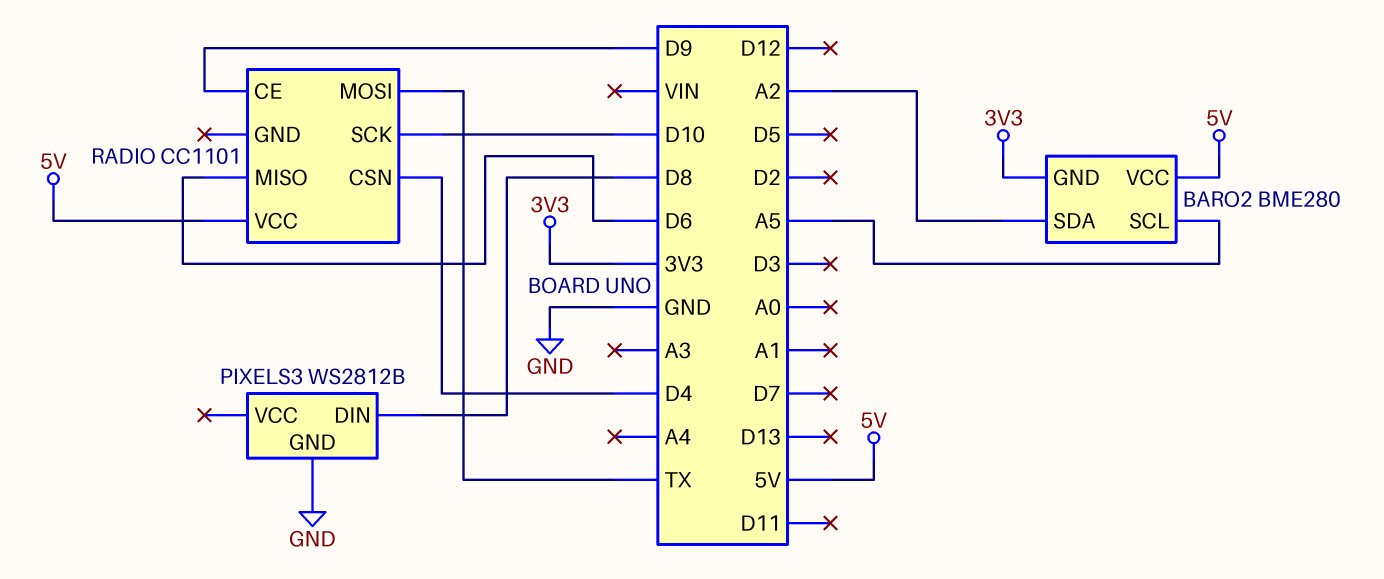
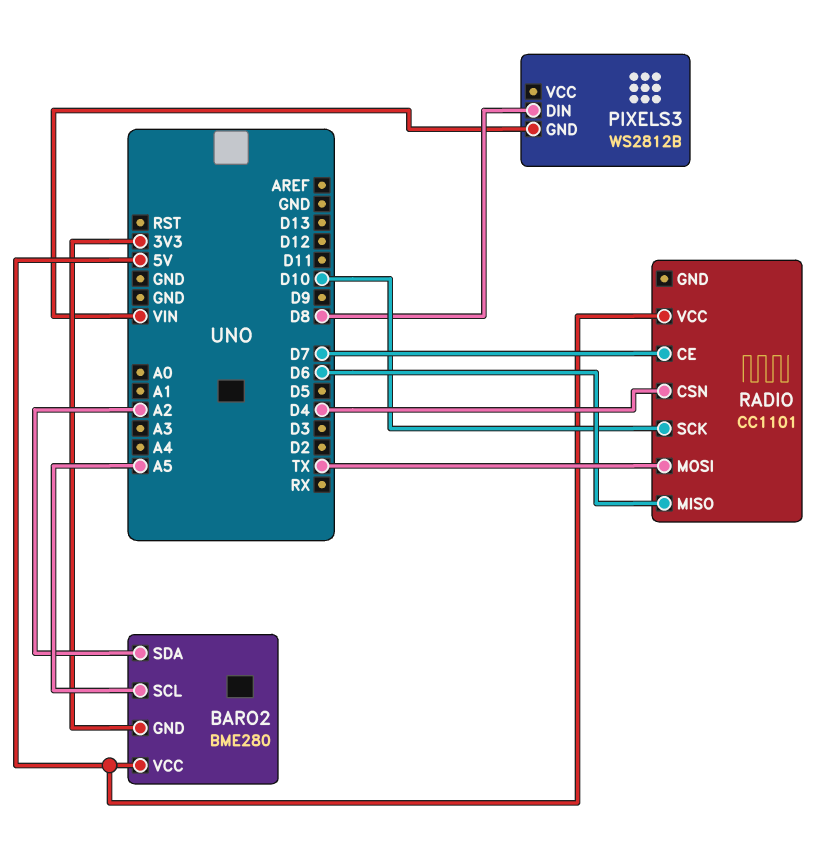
PIXELS3 pin GND: GND -> VIN
RADIO pin CE: D9 -> D7

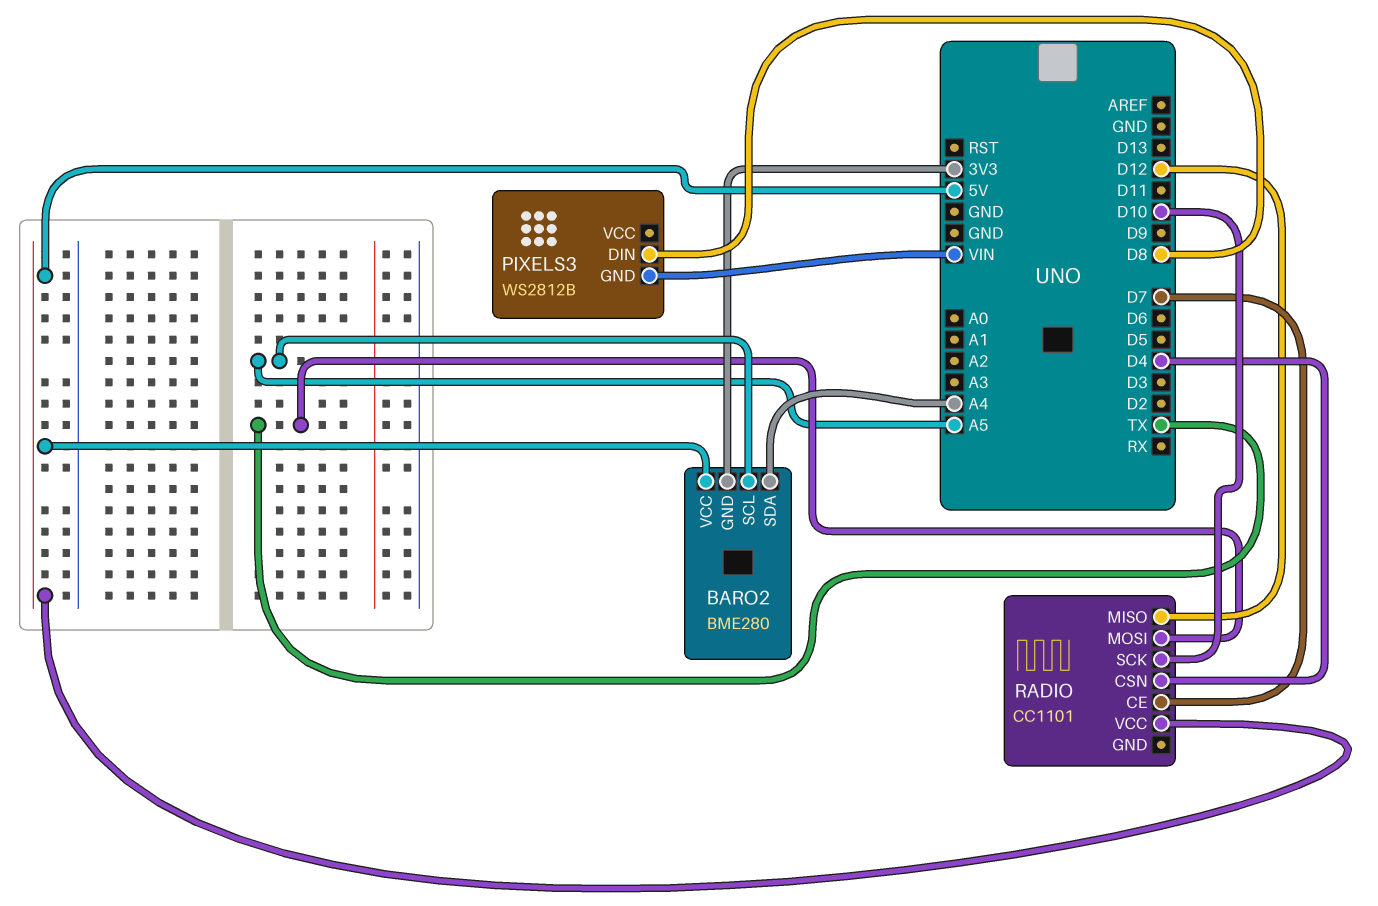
BARO2 pin SDA: A2 -> A4
RADIO pin MISO: D6 -> D12

